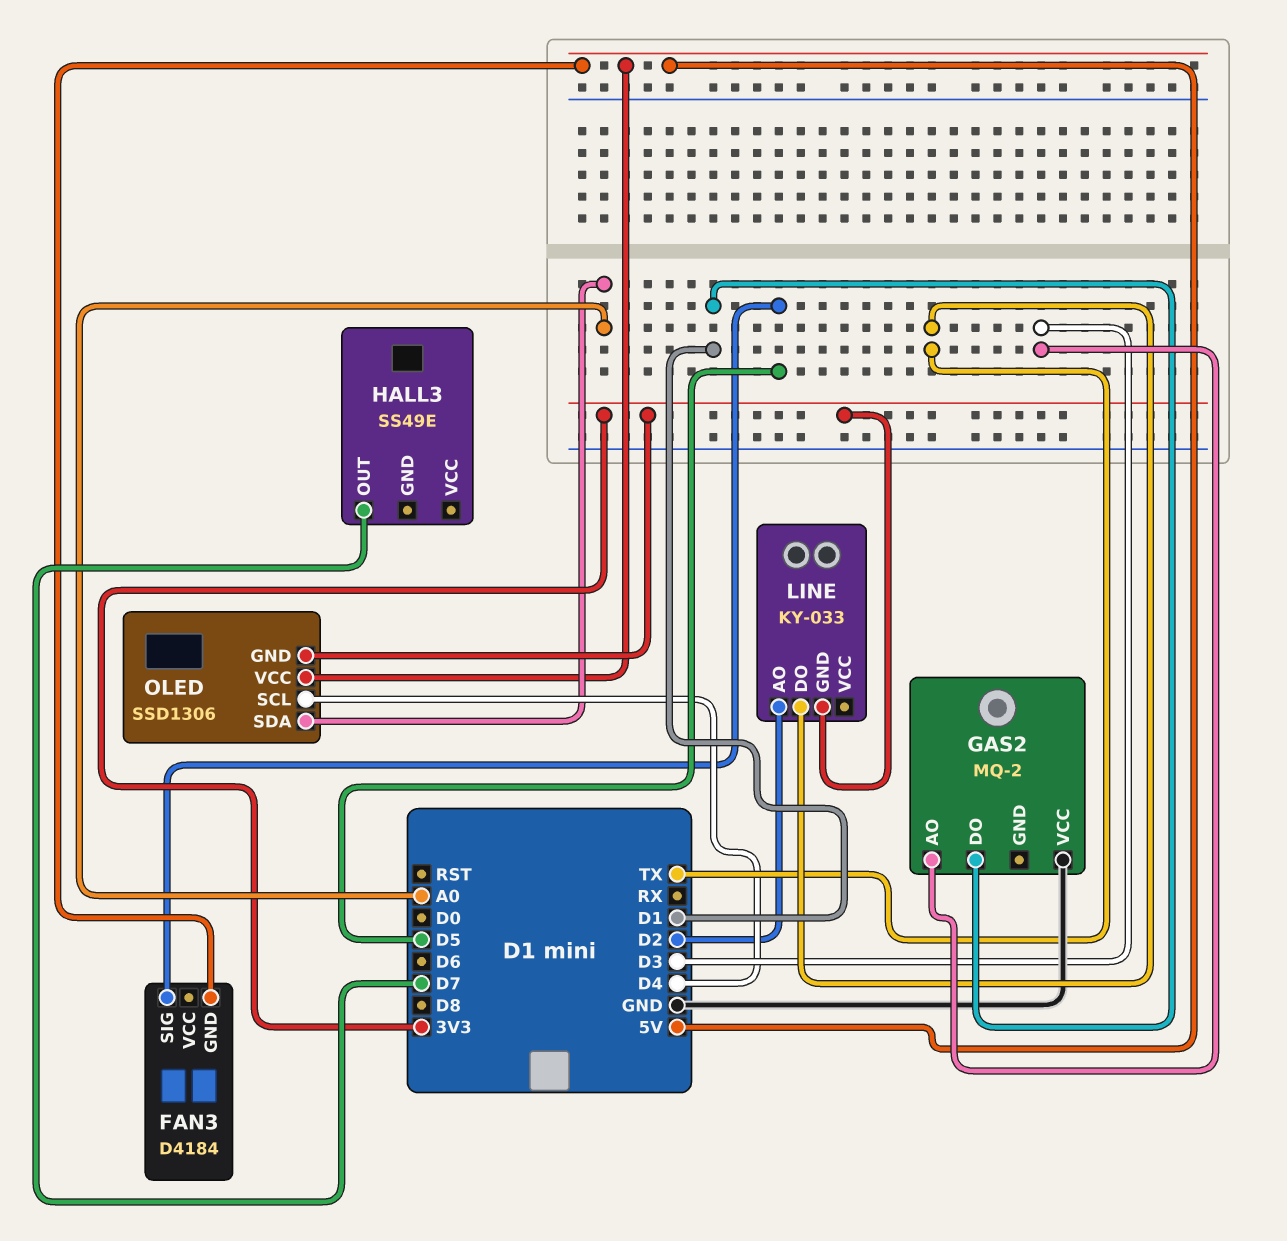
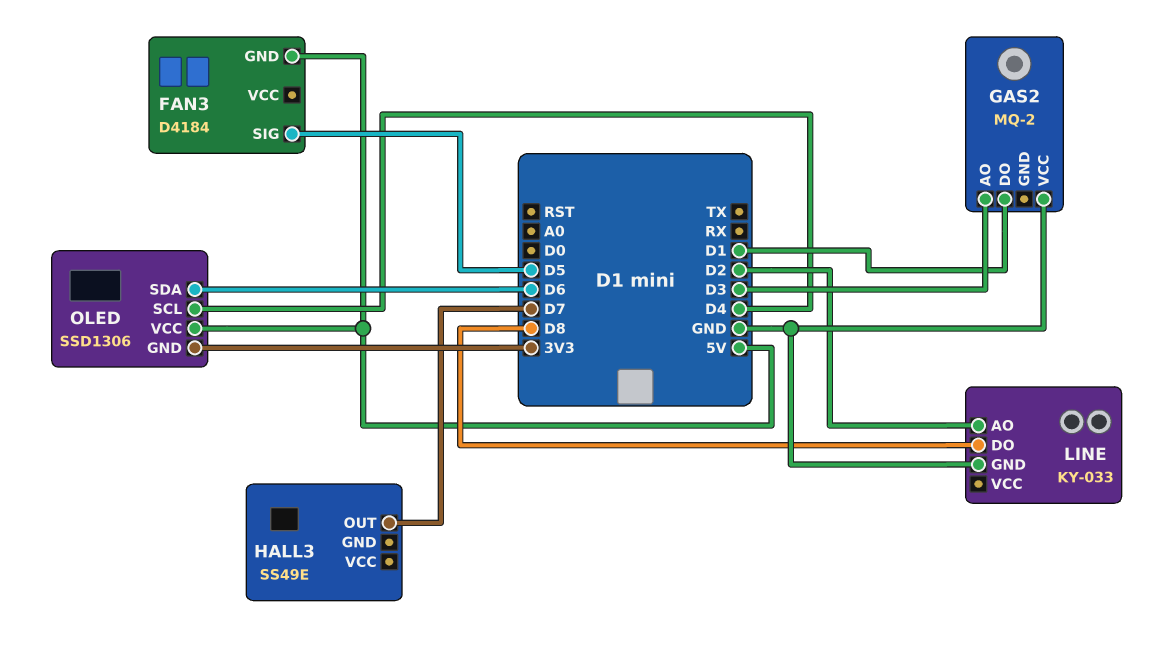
LINE pin DO: TX -> D8
LINE pin GND: 3V3 -> GND
OLED pin SDA: A0 -> D6

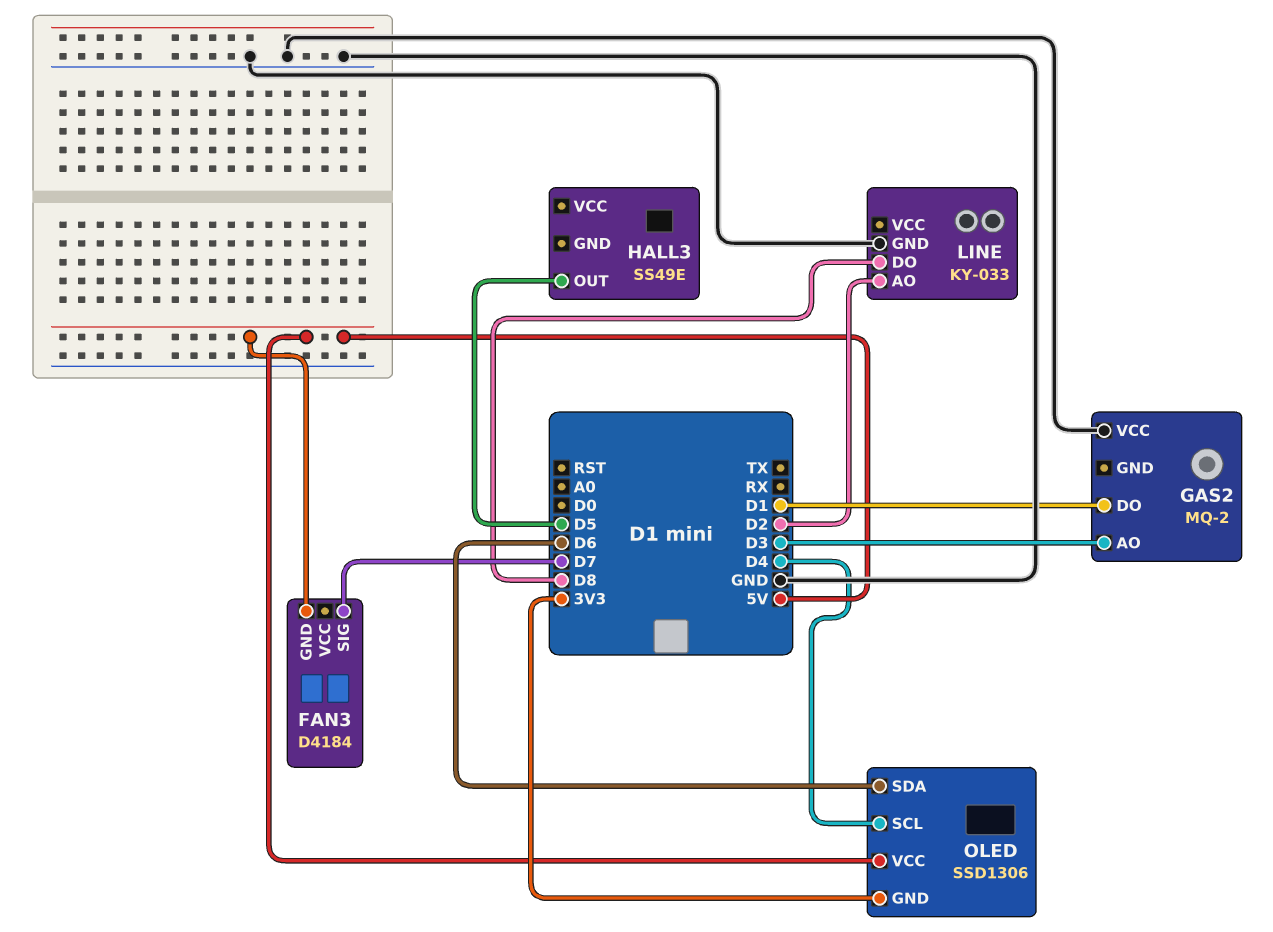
FAN3 pin SIG: D5 -> D7
HALL3 pin OUT: D7 -> D5

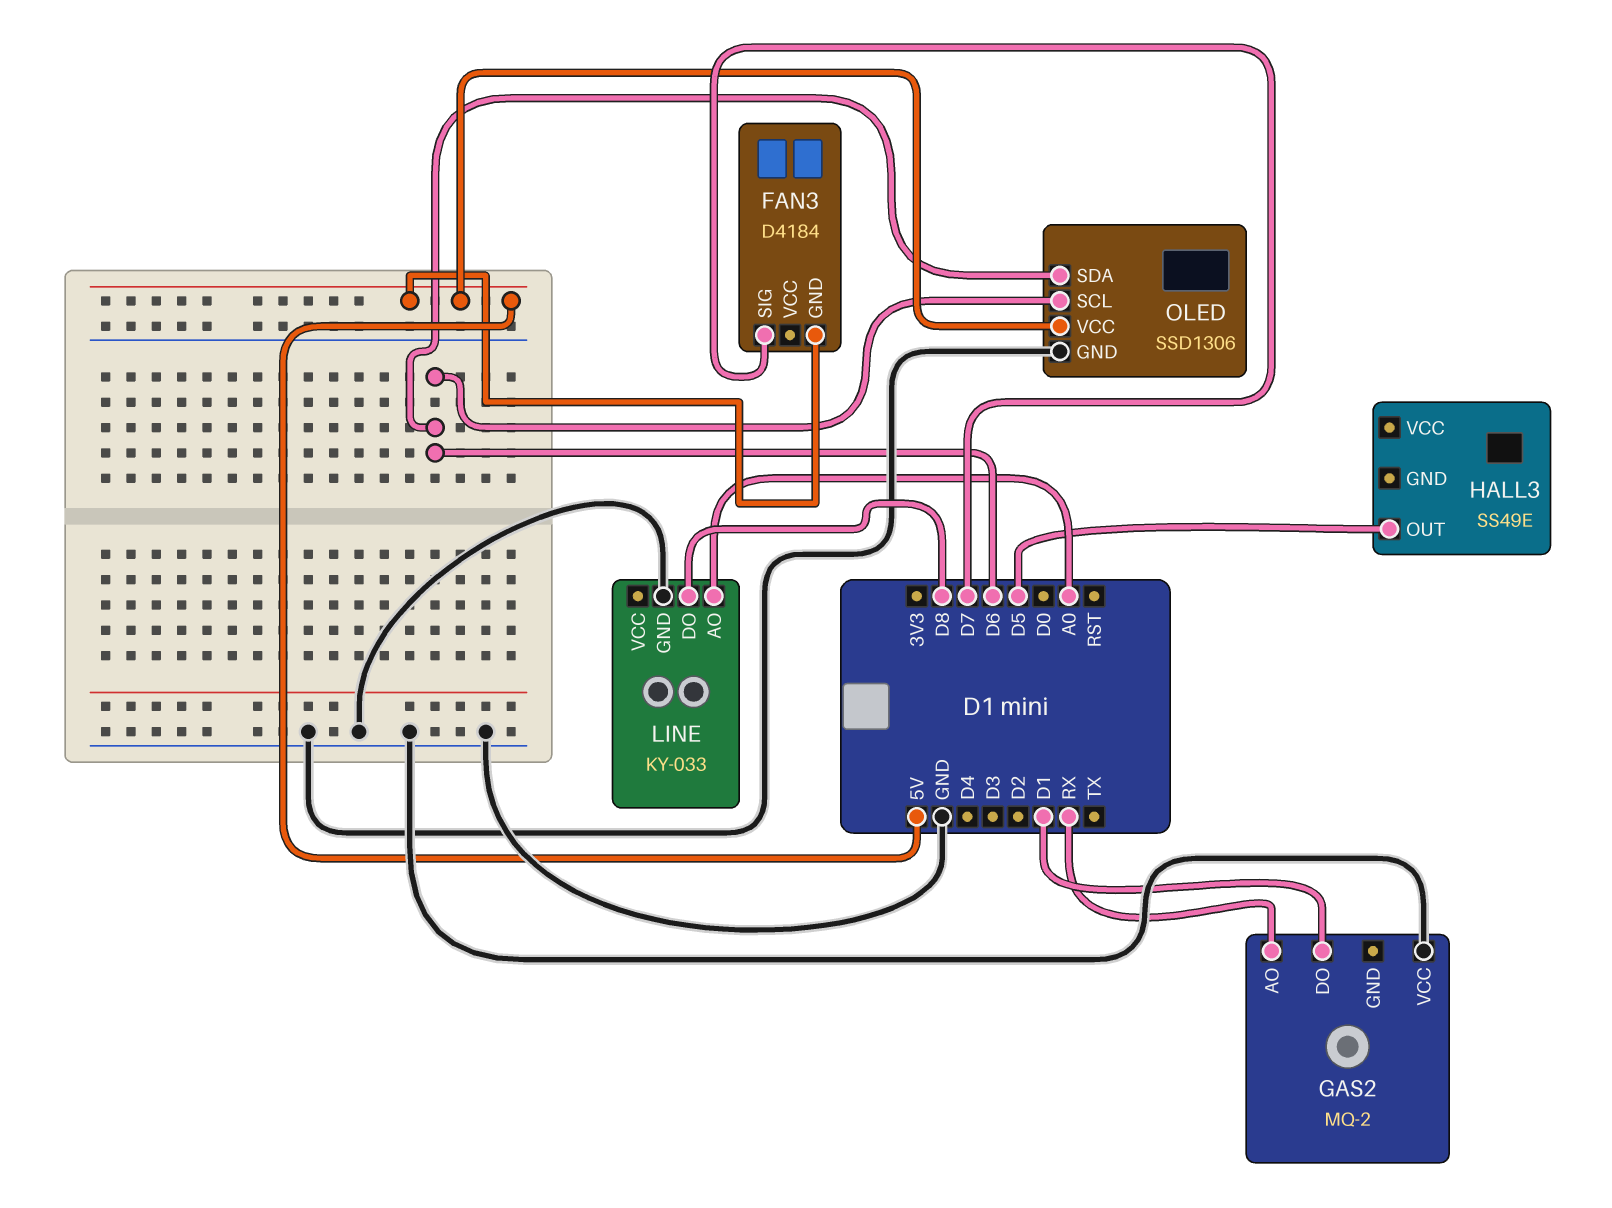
GAS2 pin AO: D3 -> RX
LINE pin AO: D2 -> A0
OLED pin GND: 3V3 -> GND
OLED pin SCL: D4 -> D6

